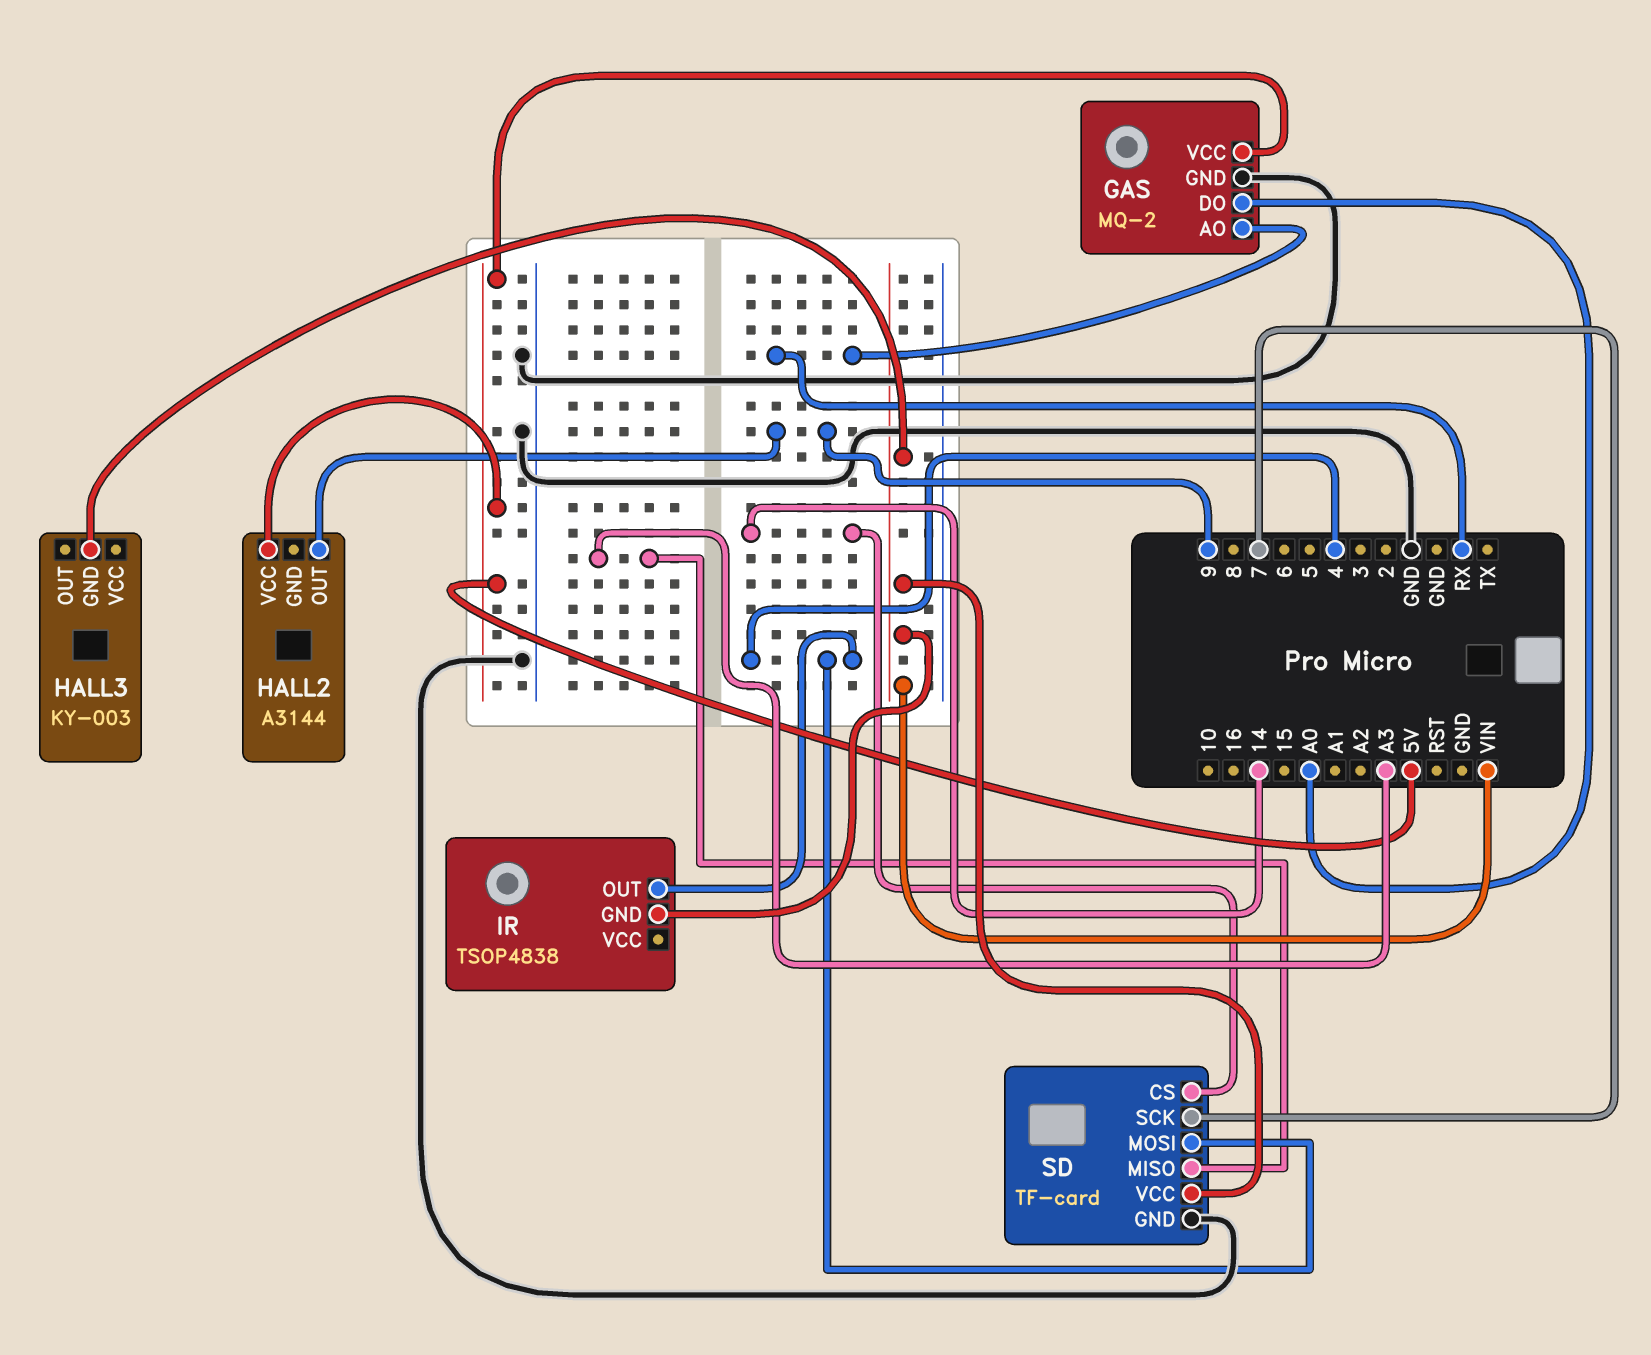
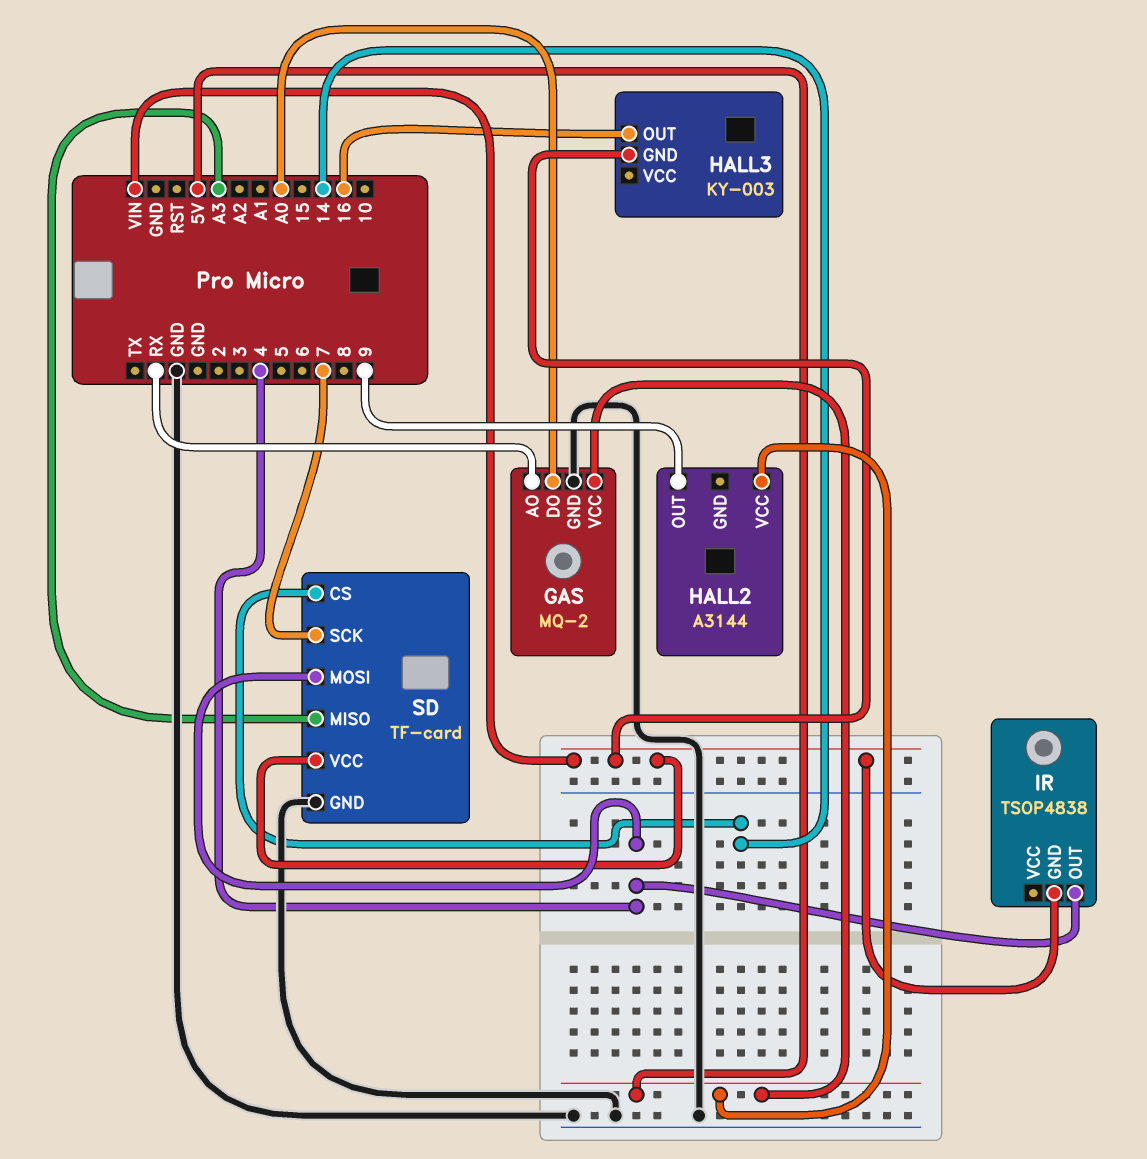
HALL3 pin OUT: none -> 16

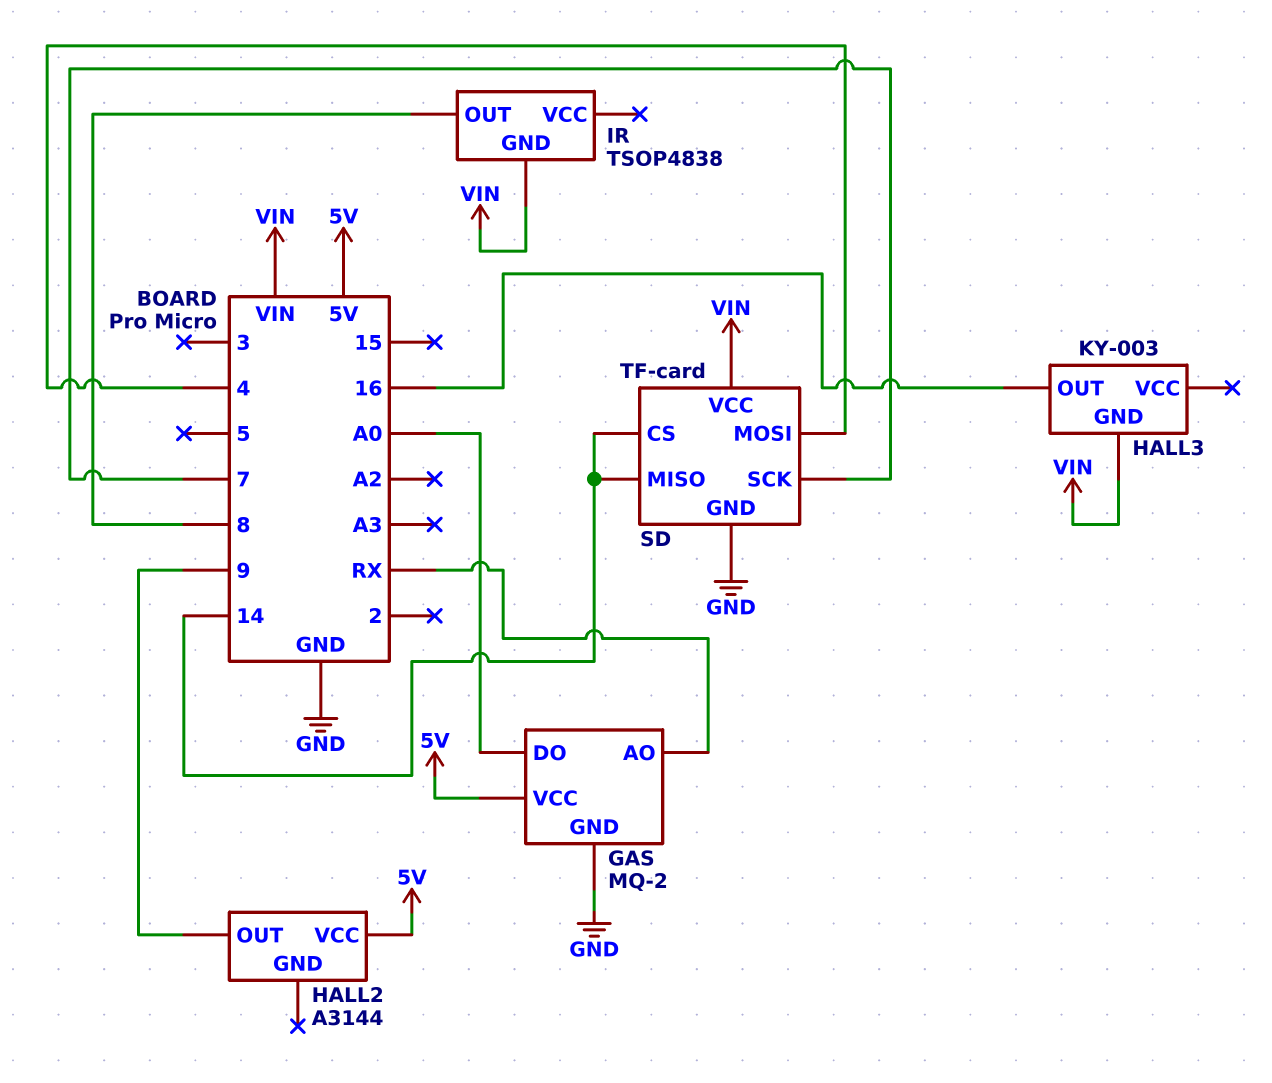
IR pin OUT: 4 -> 8
SD pin MISO: A3 -> 14

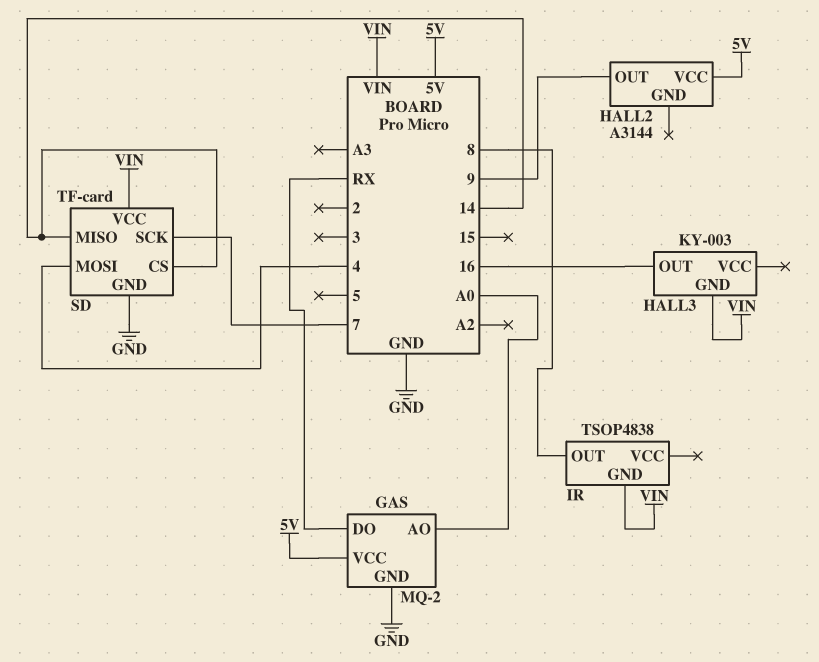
GAS pin AO: RX -> A0
GAS pin DO: A0 -> RX

